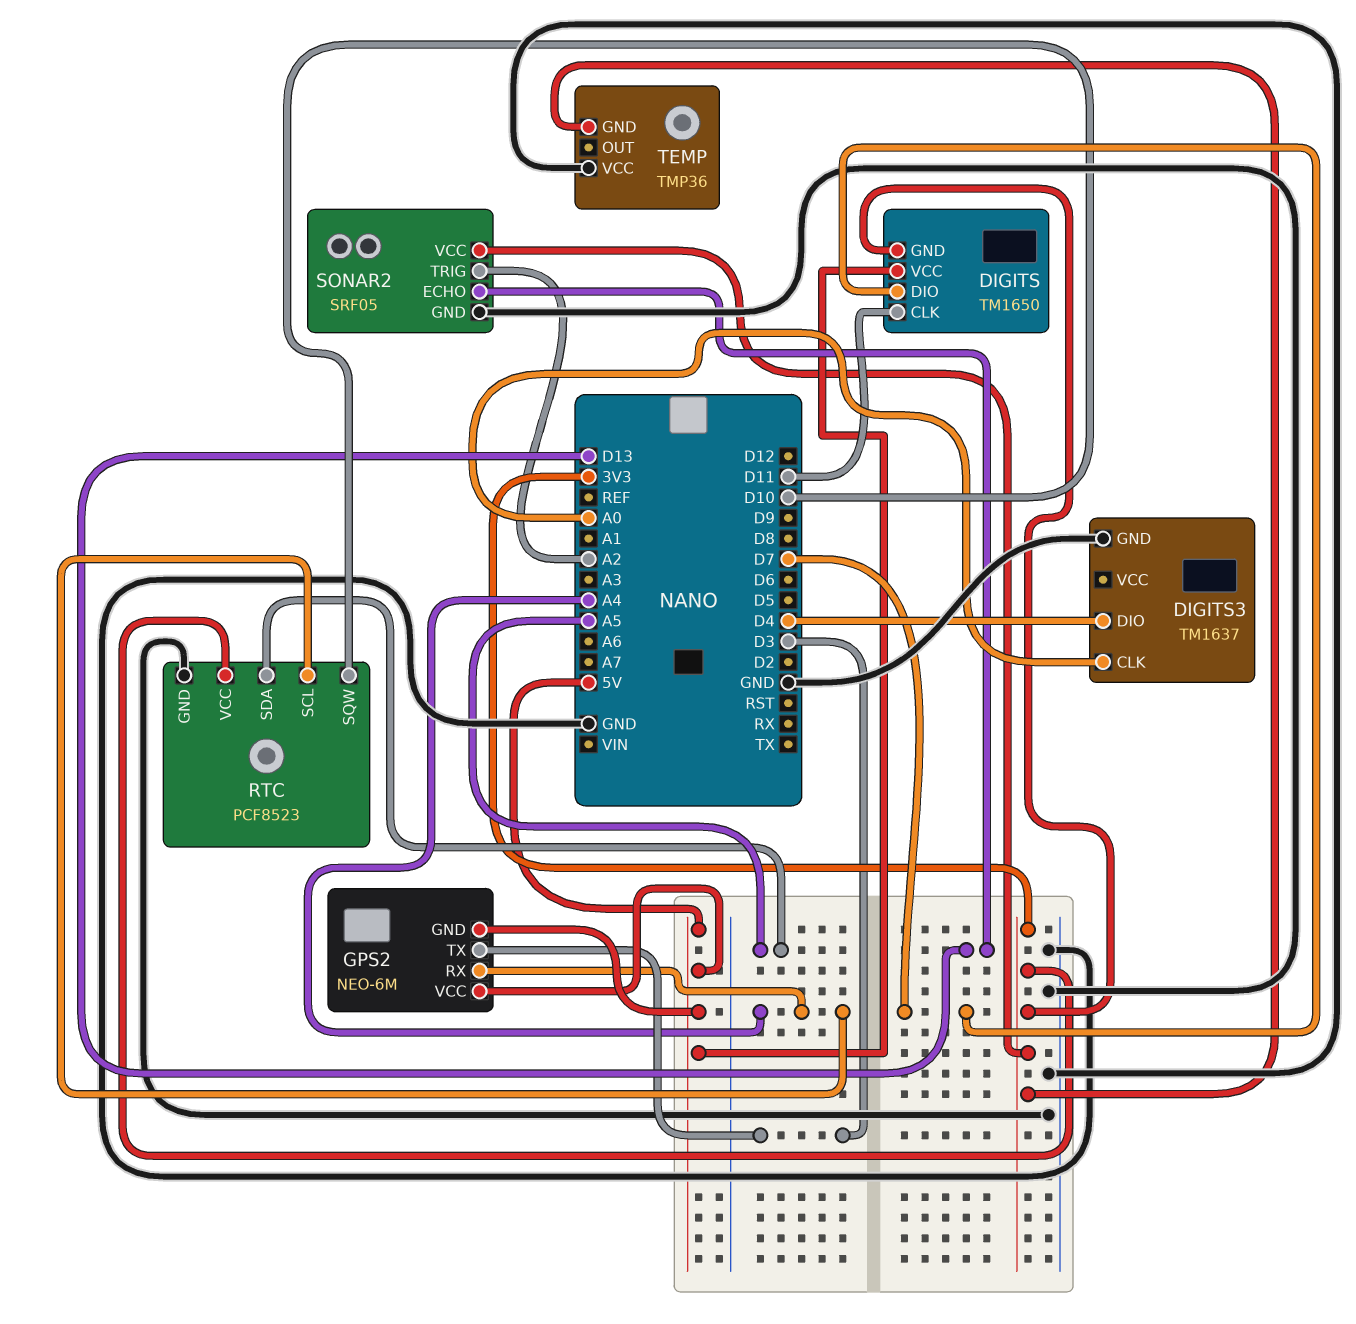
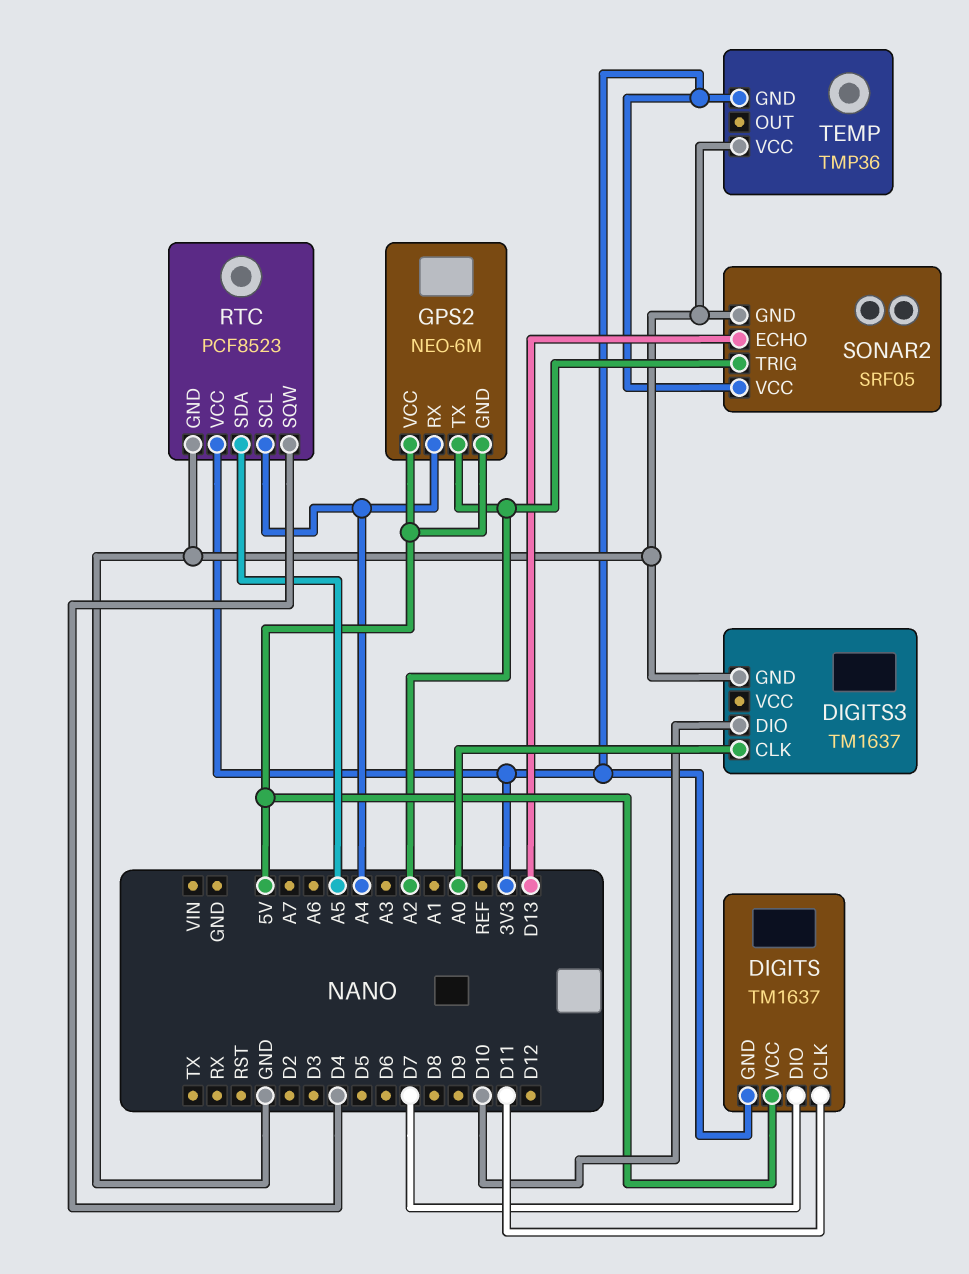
DIGITS: TM1650 -> TM1637
DIGITS3 pin DIO: D4 -> D10
GPS2 pin TX: D3 -> A2
RTC pin SQW: D10 -> D4

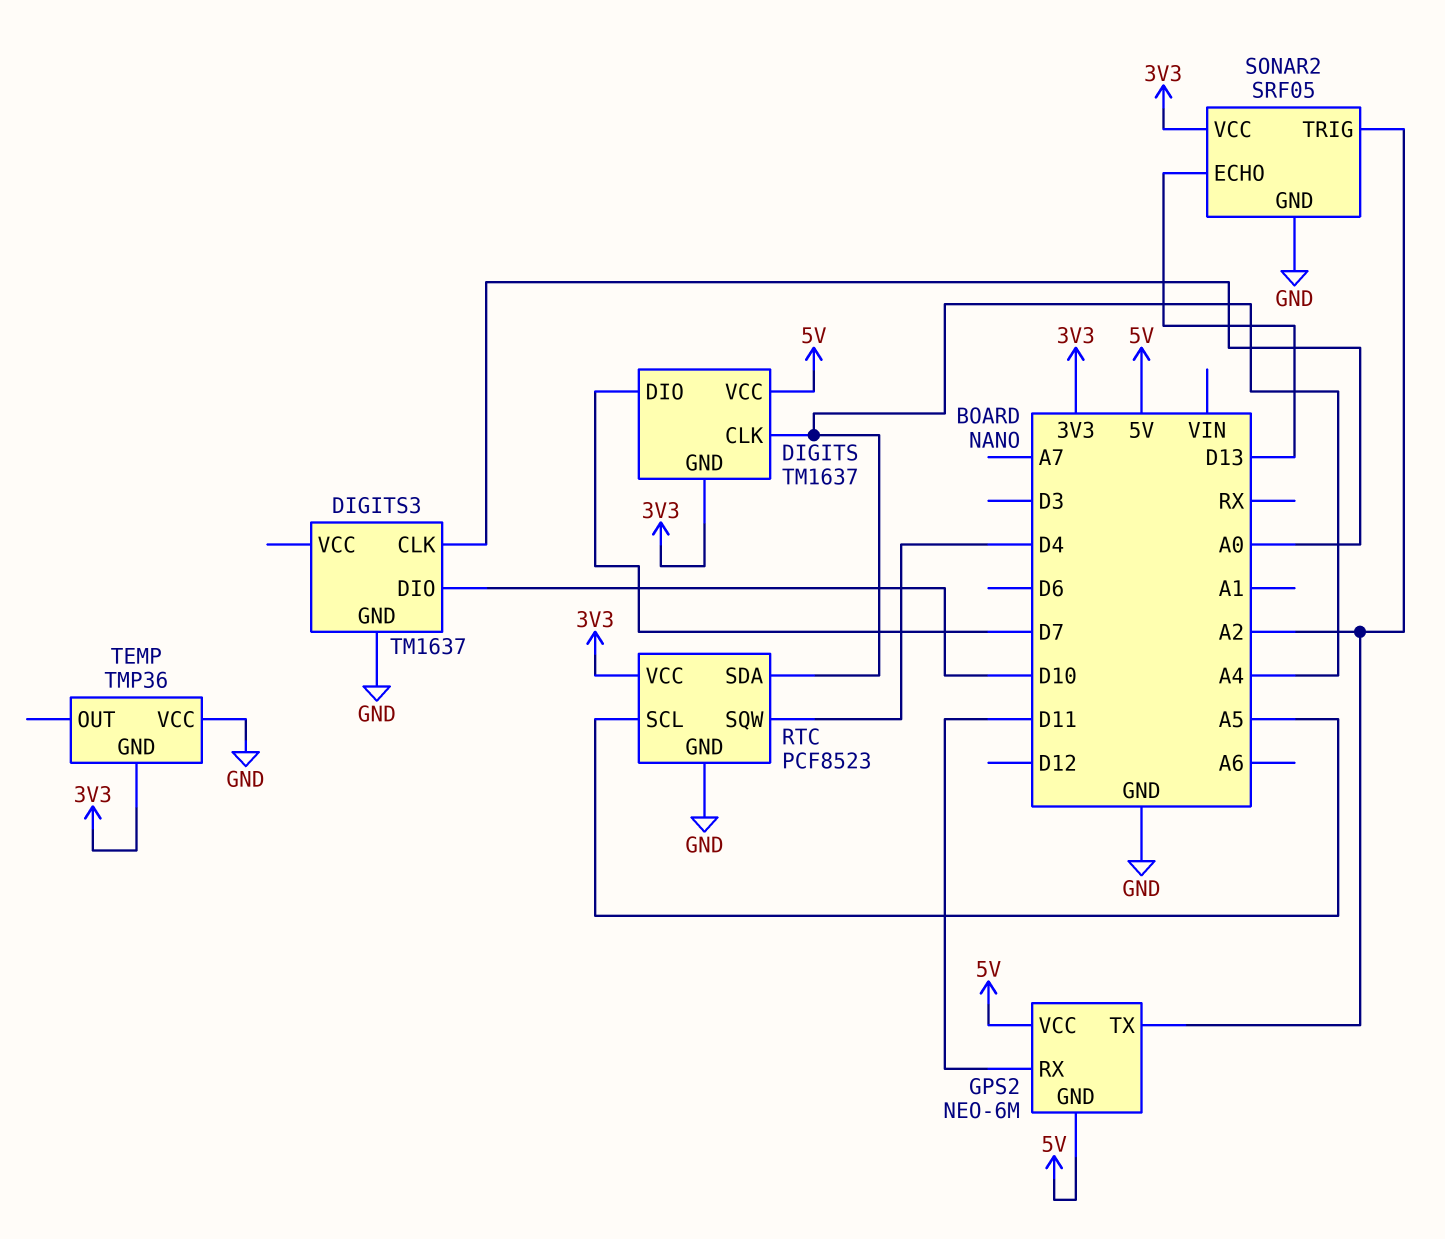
DIGITS pin CLK: D11 -> A4
GPS2 pin RX: A4 -> D11
RTC pin SCL: A4 -> A5
RTC pin SDA: A5 -> A4

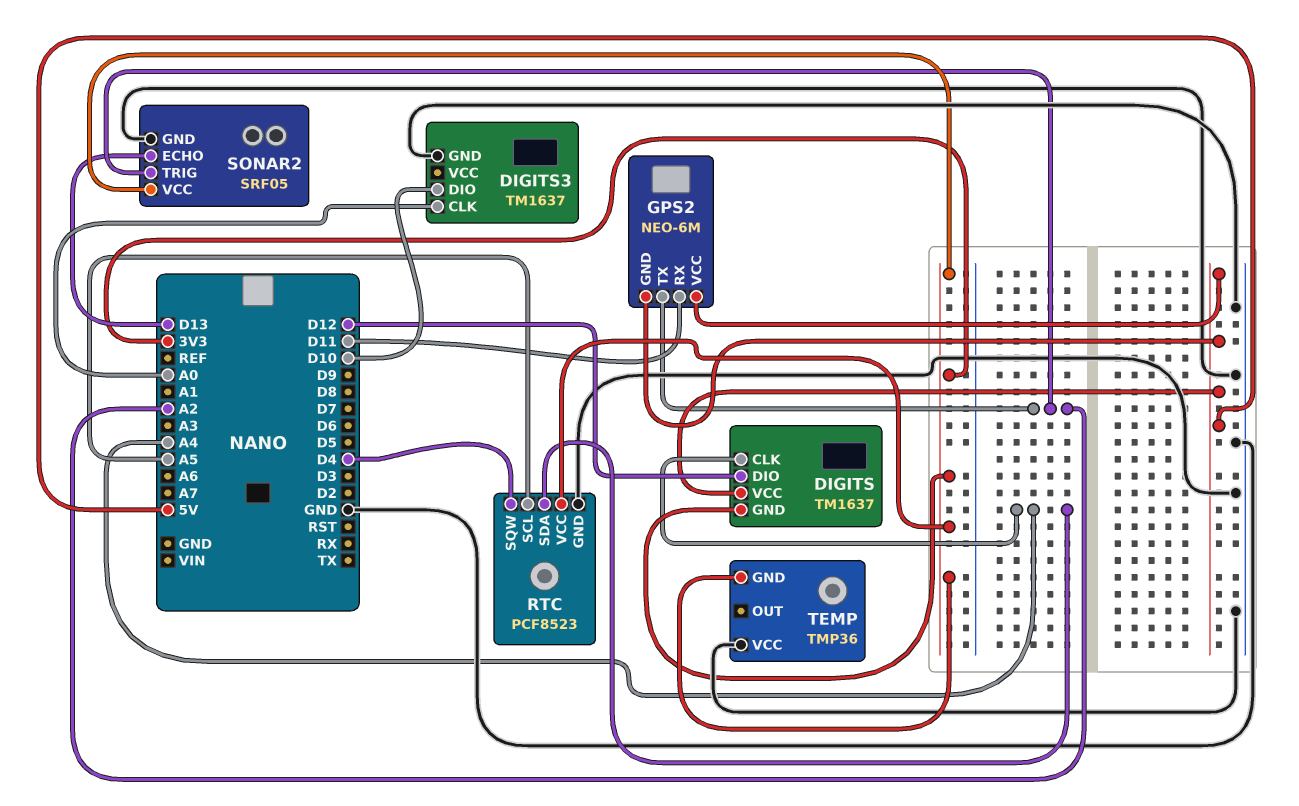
DIGITS pin DIO: D7 -> D12

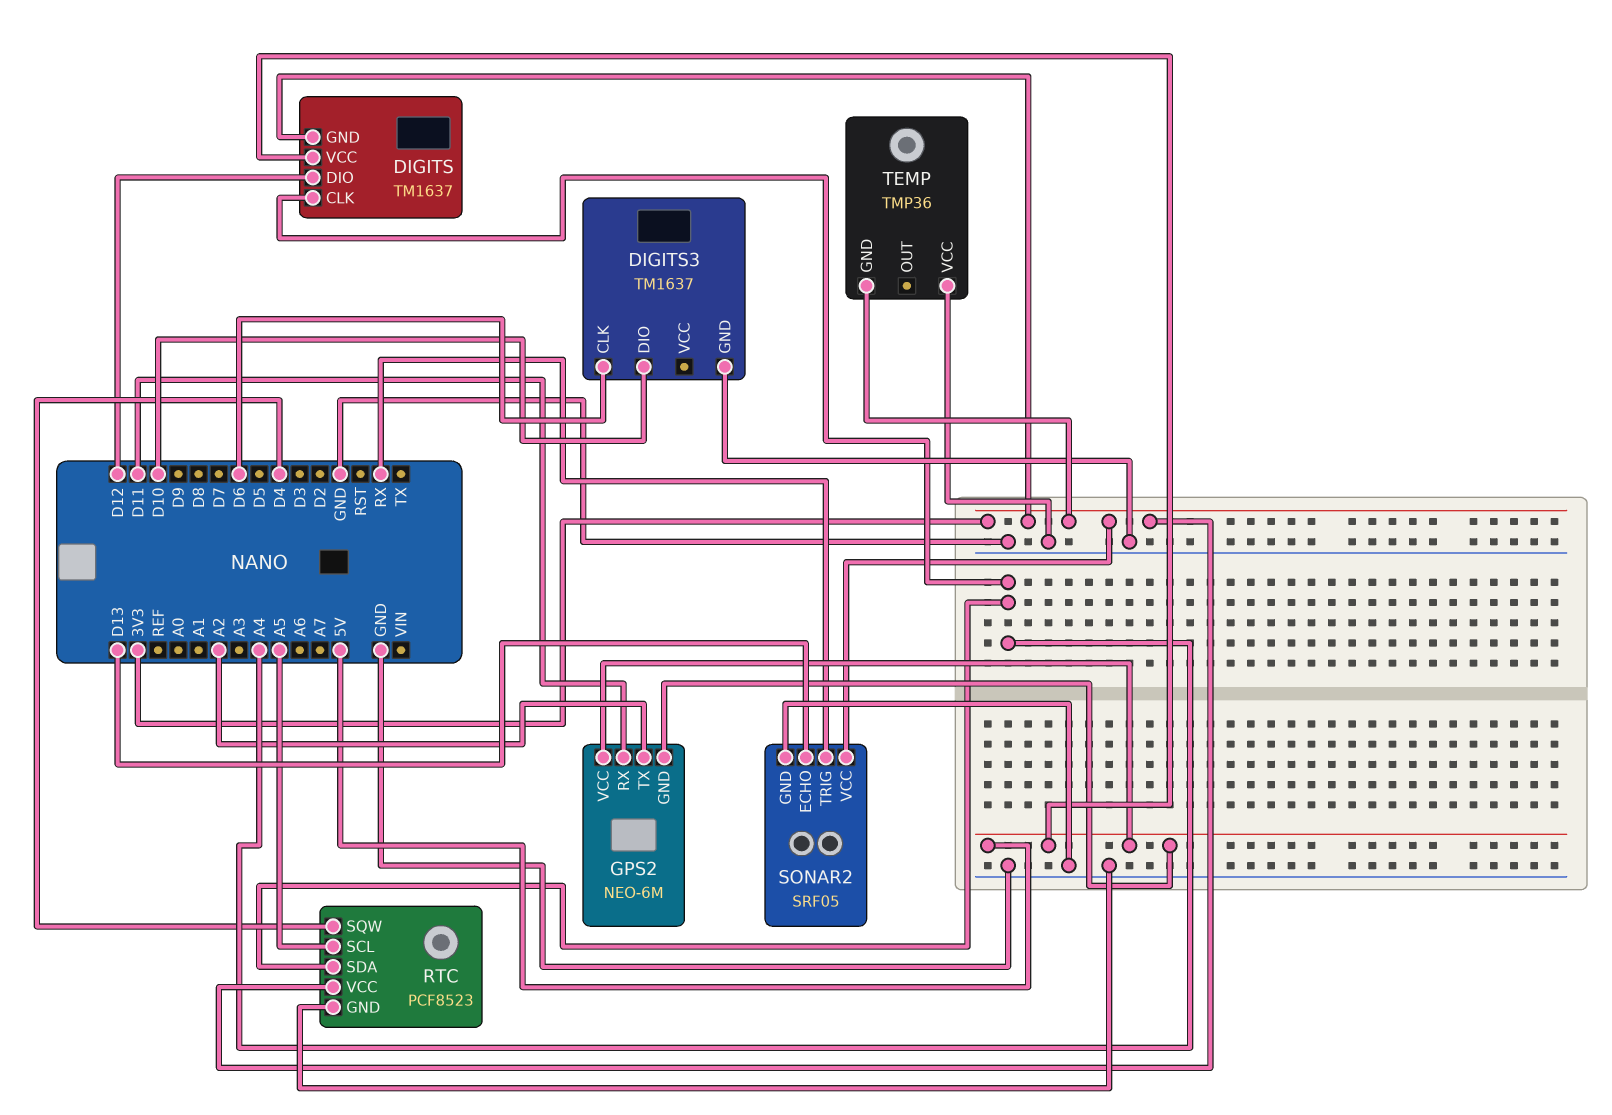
DIGITS3 pin CLK: A0 -> D6
SONAR2 pin TRIG: A2 -> RX

